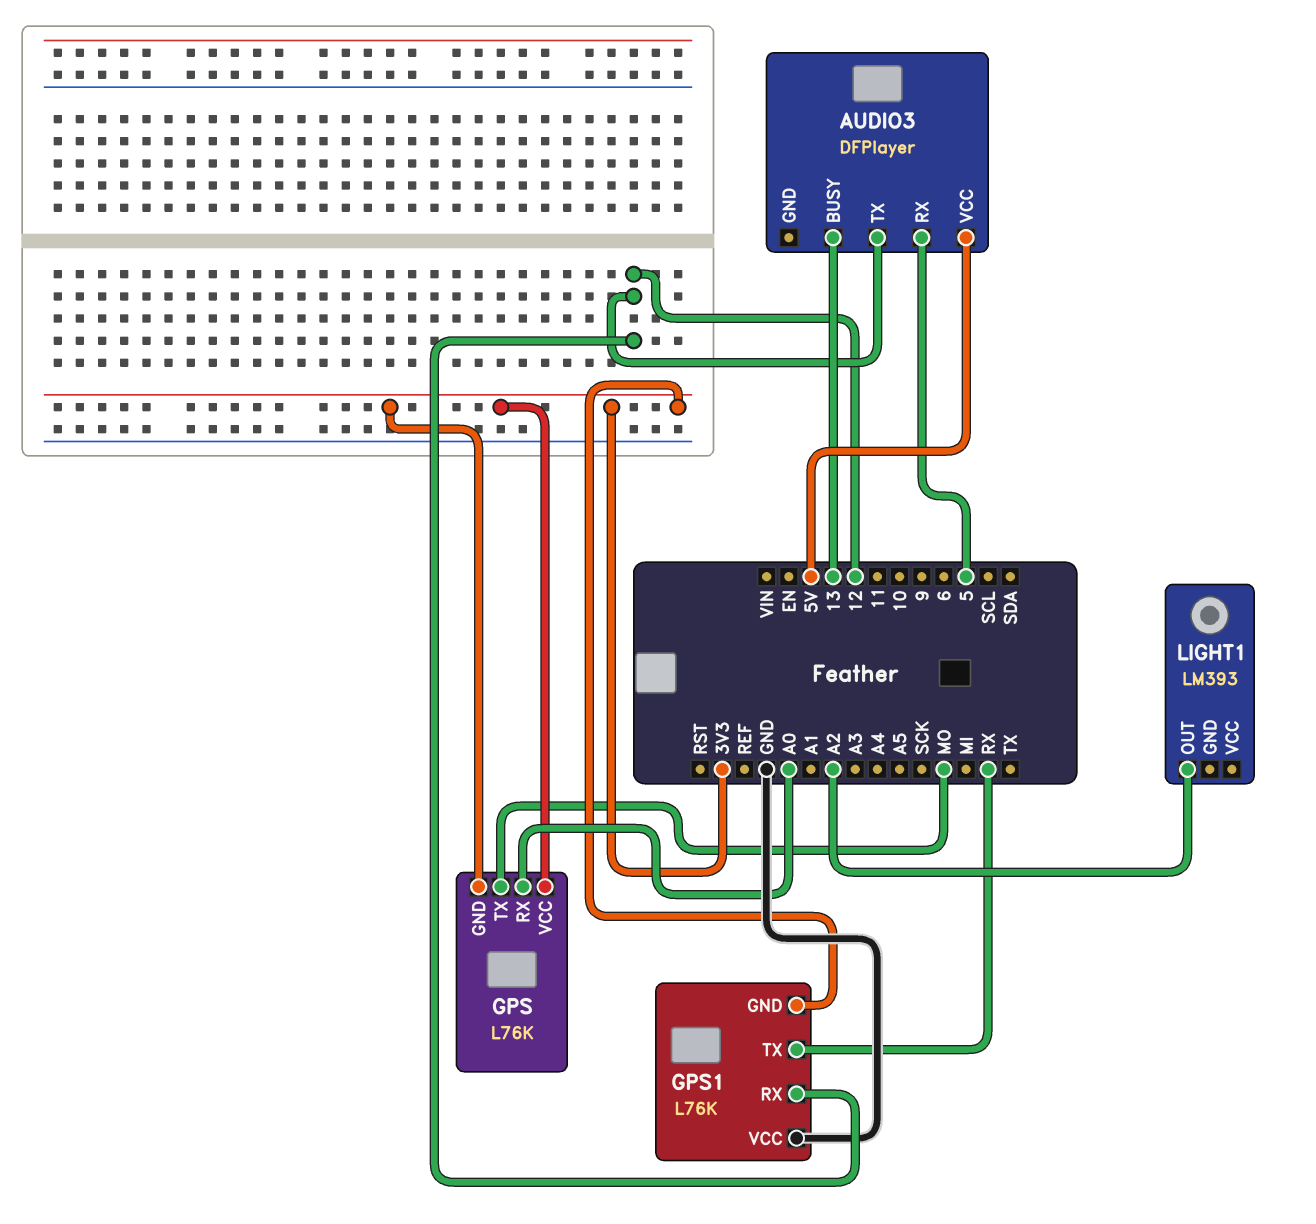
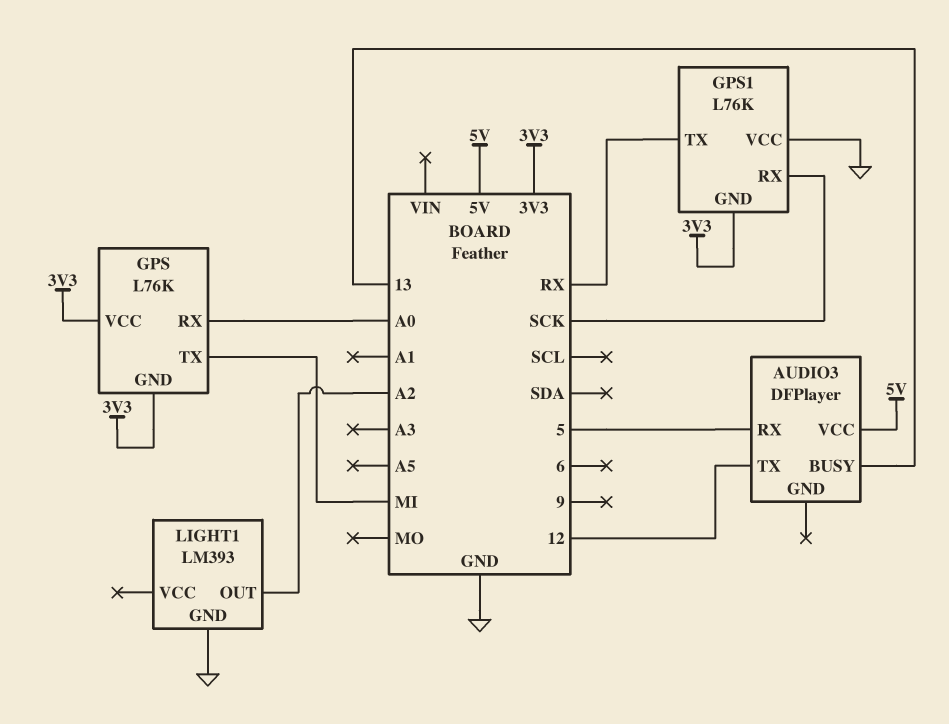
GPS pin TX: MO -> MI
GPS1 pin RX: 12 -> SCK
LIGHT1 pin GND: none -> GND

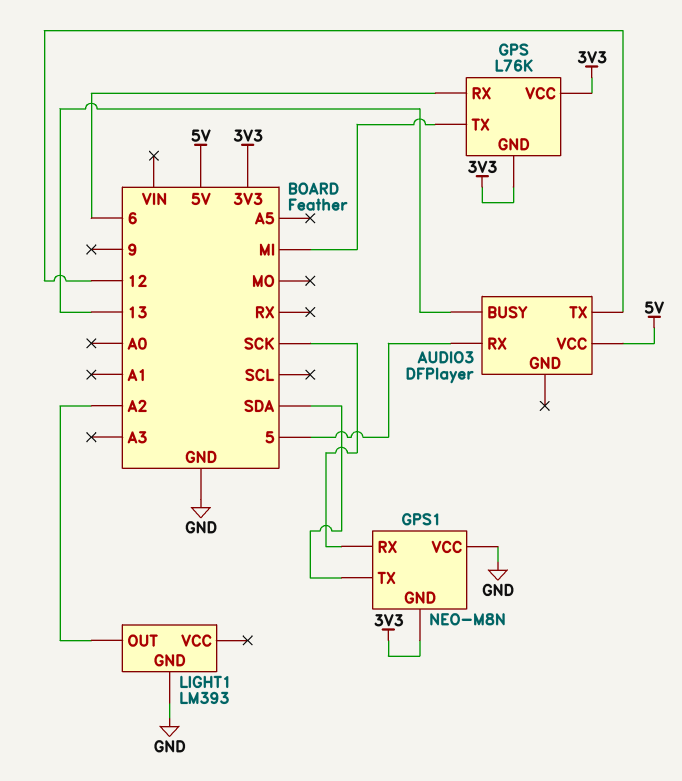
GPS pin RX: A0 -> 6
GPS1: L76K -> NEO-M8N
GPS1 pin TX: RX -> SDA

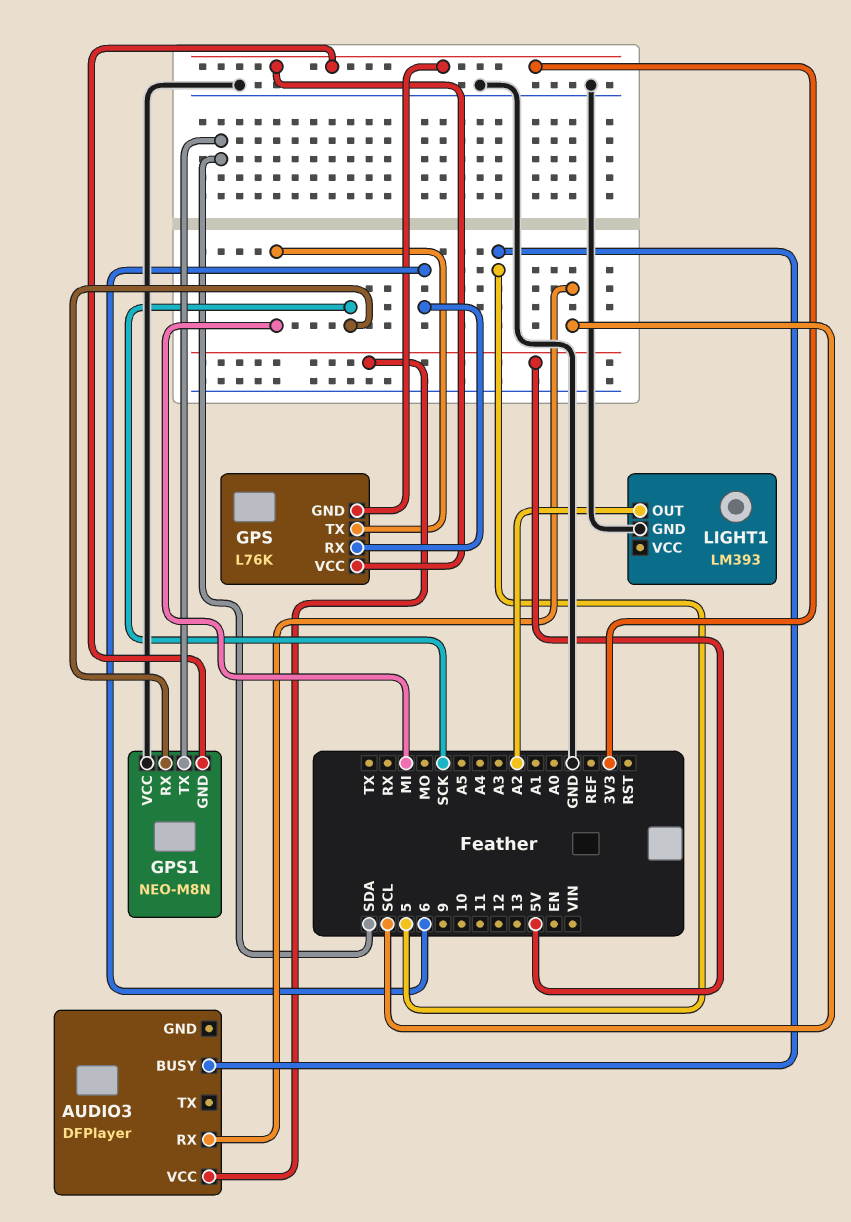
AUDIO3 pin BUSY: 13 -> 5
AUDIO3 pin RX: 5 -> SCL
AUDIO3 pin TX: 12 -> none

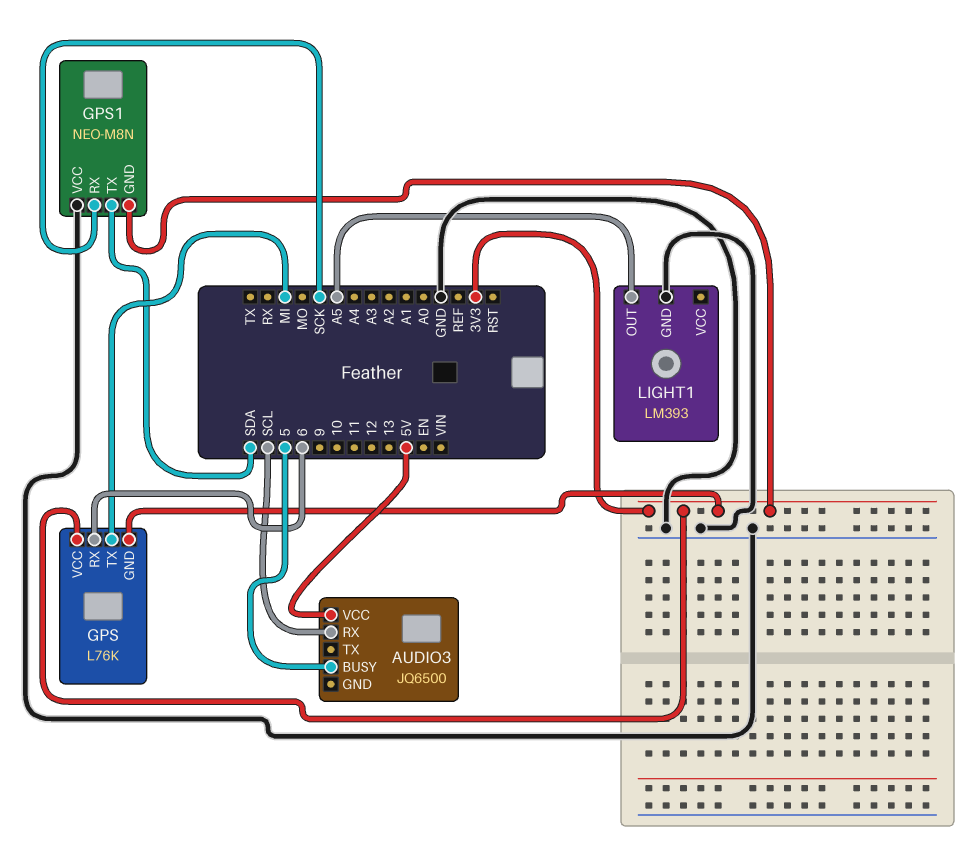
AUDIO3: DFPlayer -> JQ6500
LIGHT1 pin OUT: A2 -> A5

